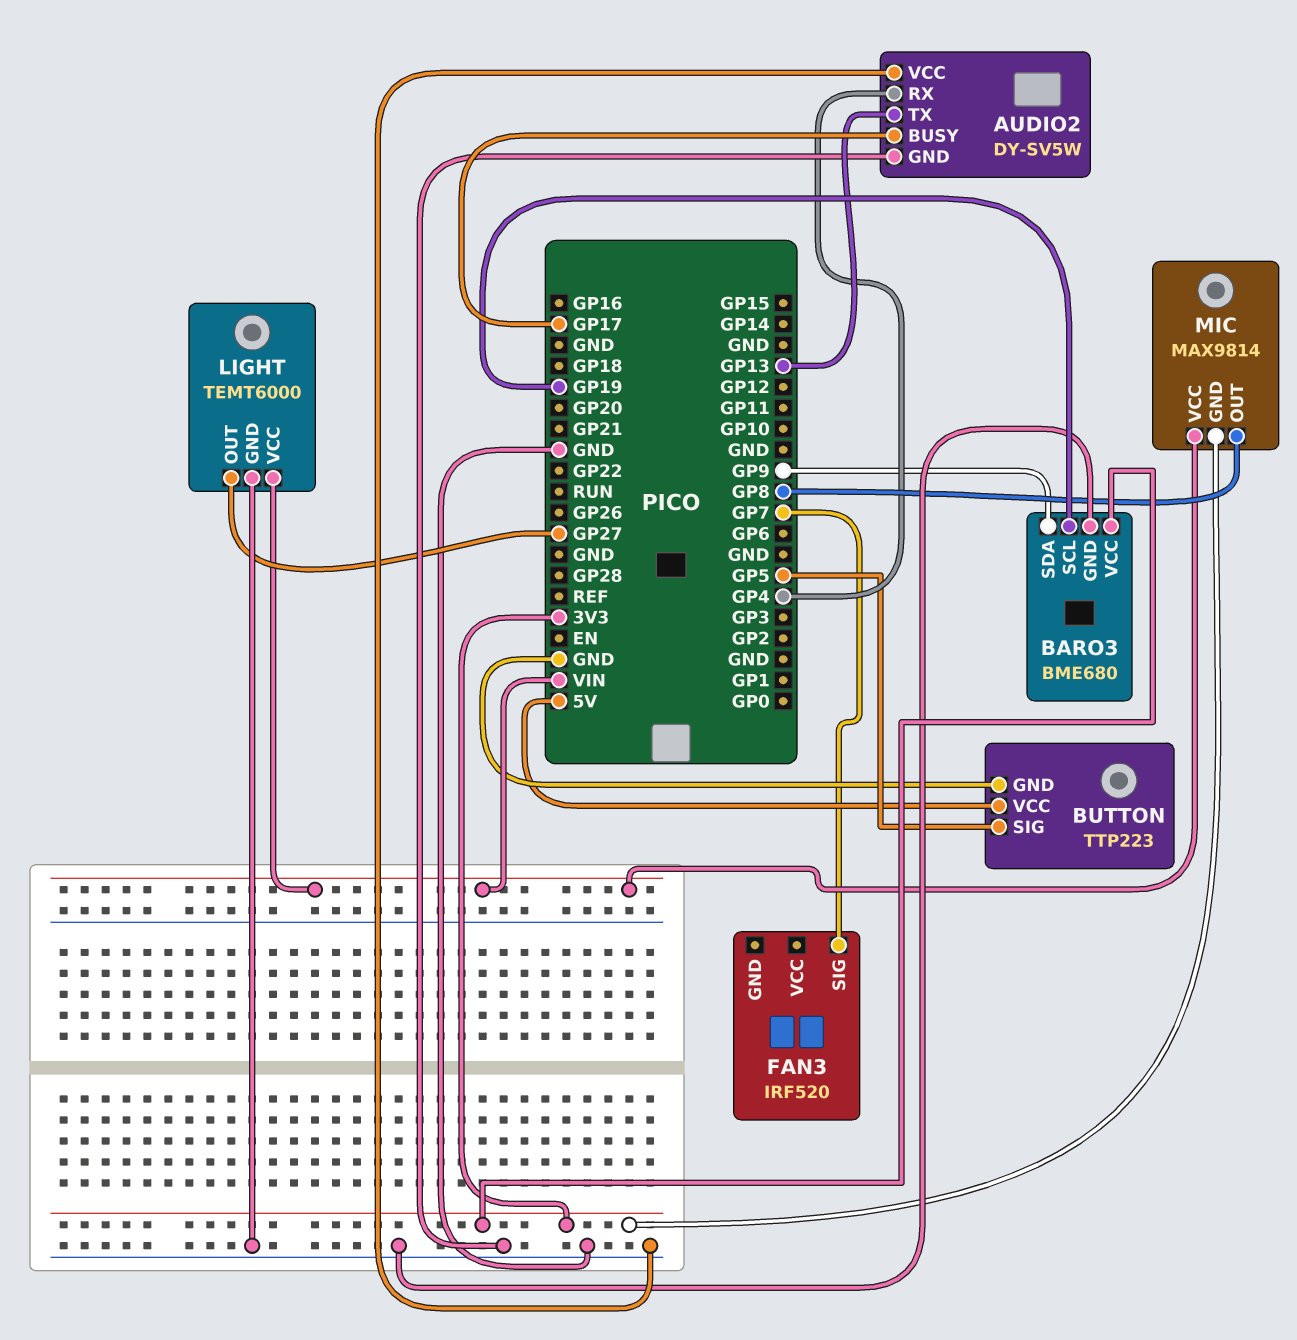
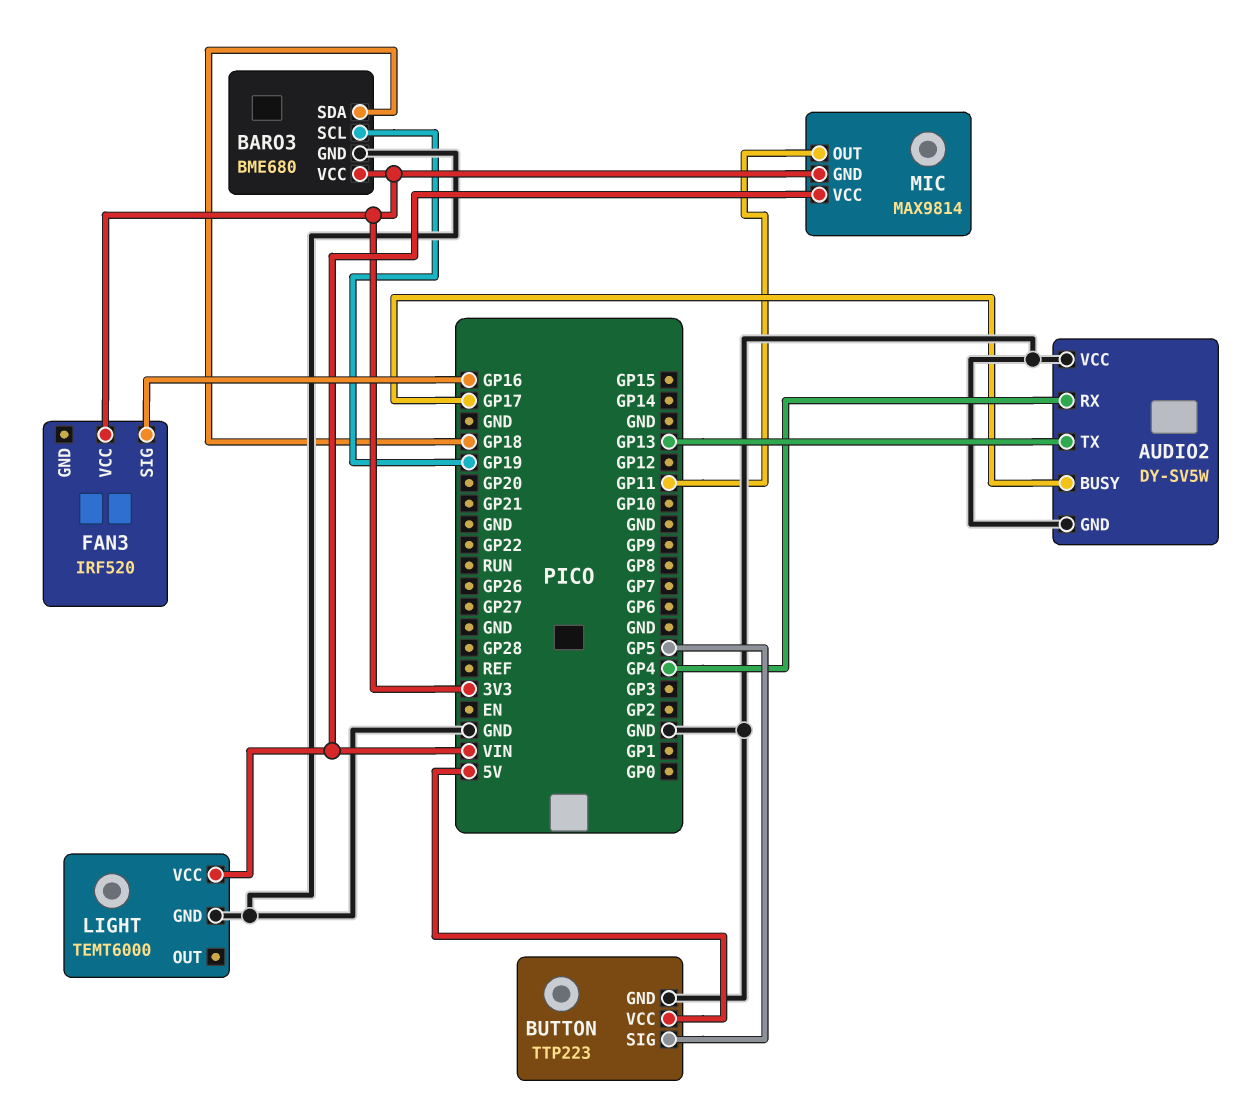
BARO3 pin SDA: GP9 -> GP18
FAN3 pin SIG: GP7 -> GP16
FAN3 pin VCC: none -> 3V3
LIGHT pin OUT: GP27 -> none
MIC pin OUT: GP8 -> GP11

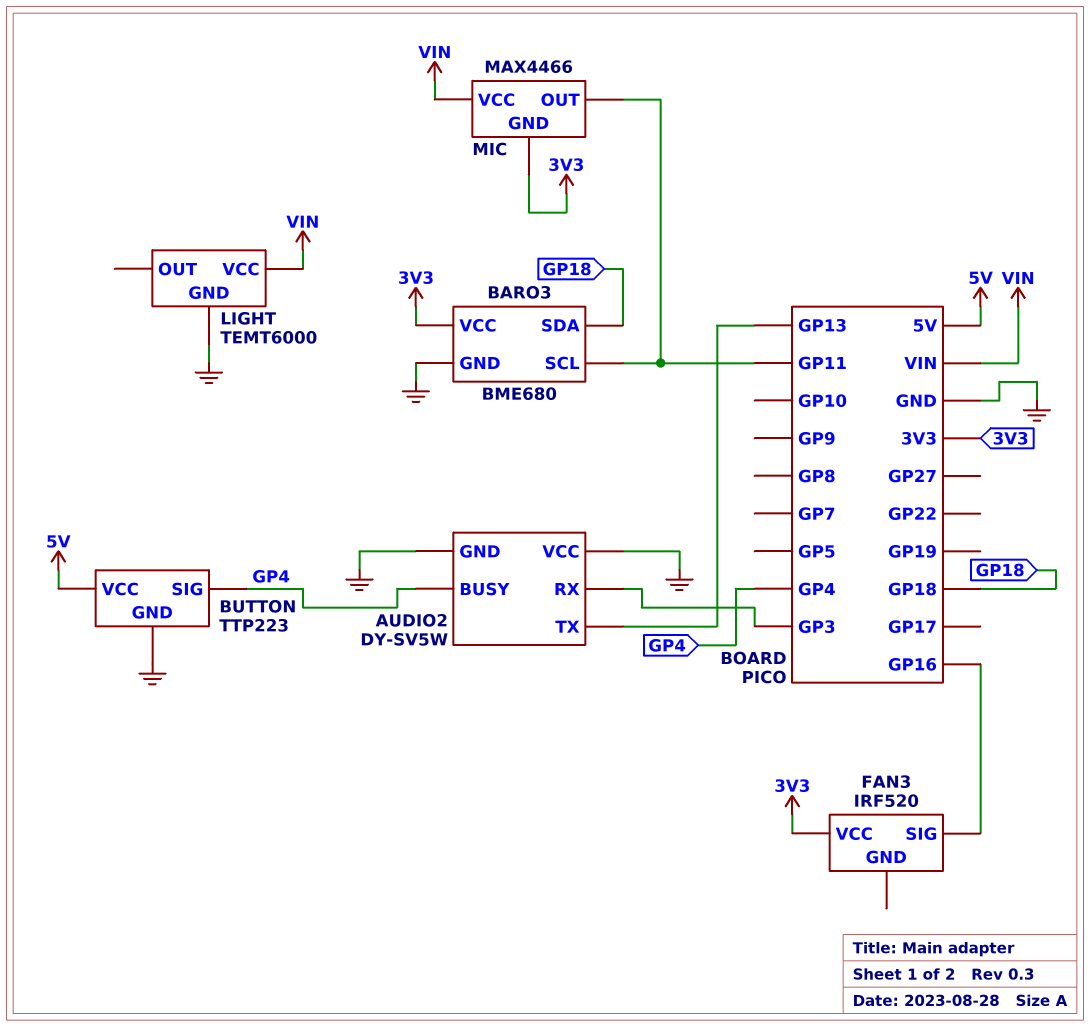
AUDIO2 pin BUSY: GP17 -> GP4
AUDIO2 pin RX: GP4 -> GP3
BARO3 pin SCL: GP19 -> GP11
BUTTON pin SIG: GP5 -> GP4
MIC: MAX9814 -> MAX4466

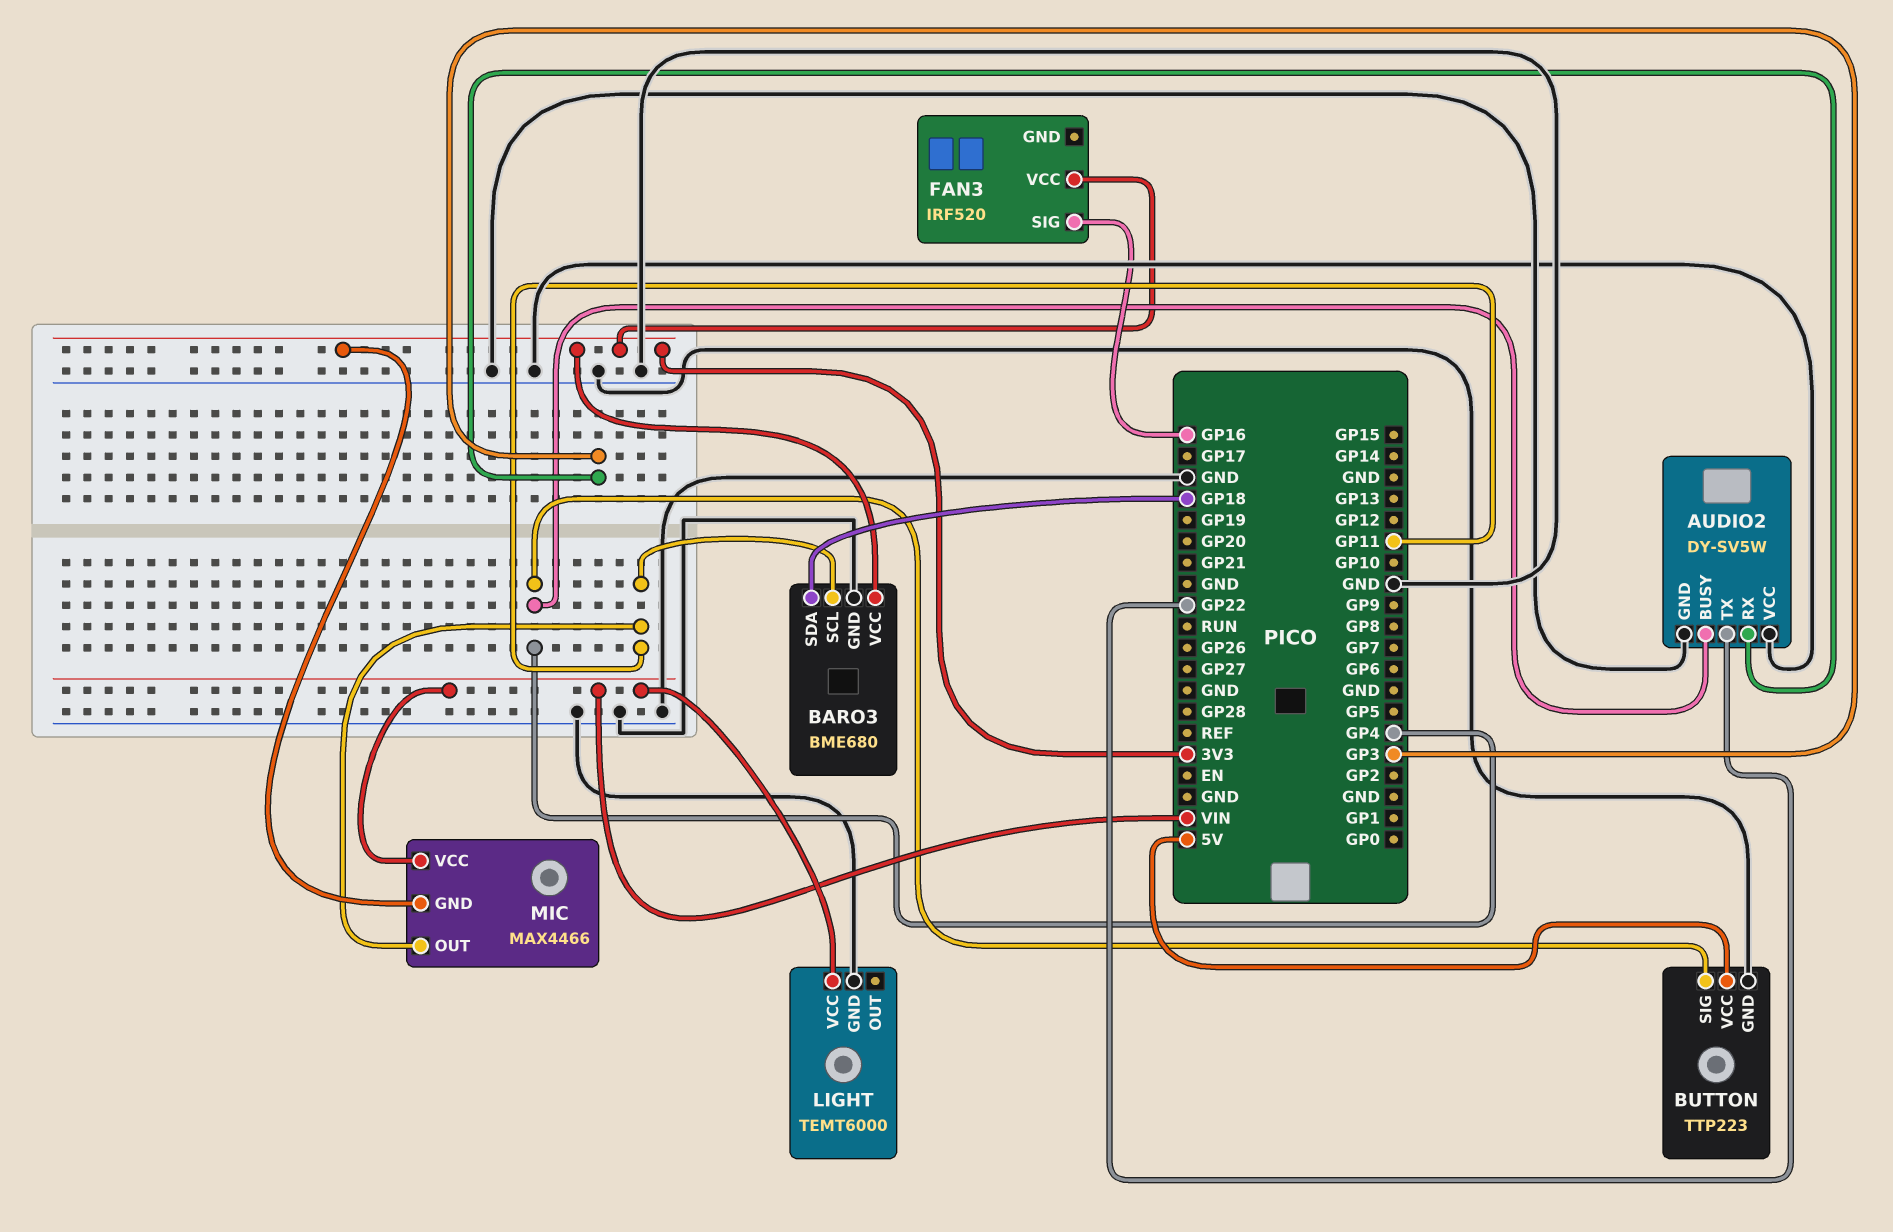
AUDIO2 pin TX: GP13 -> GP22

